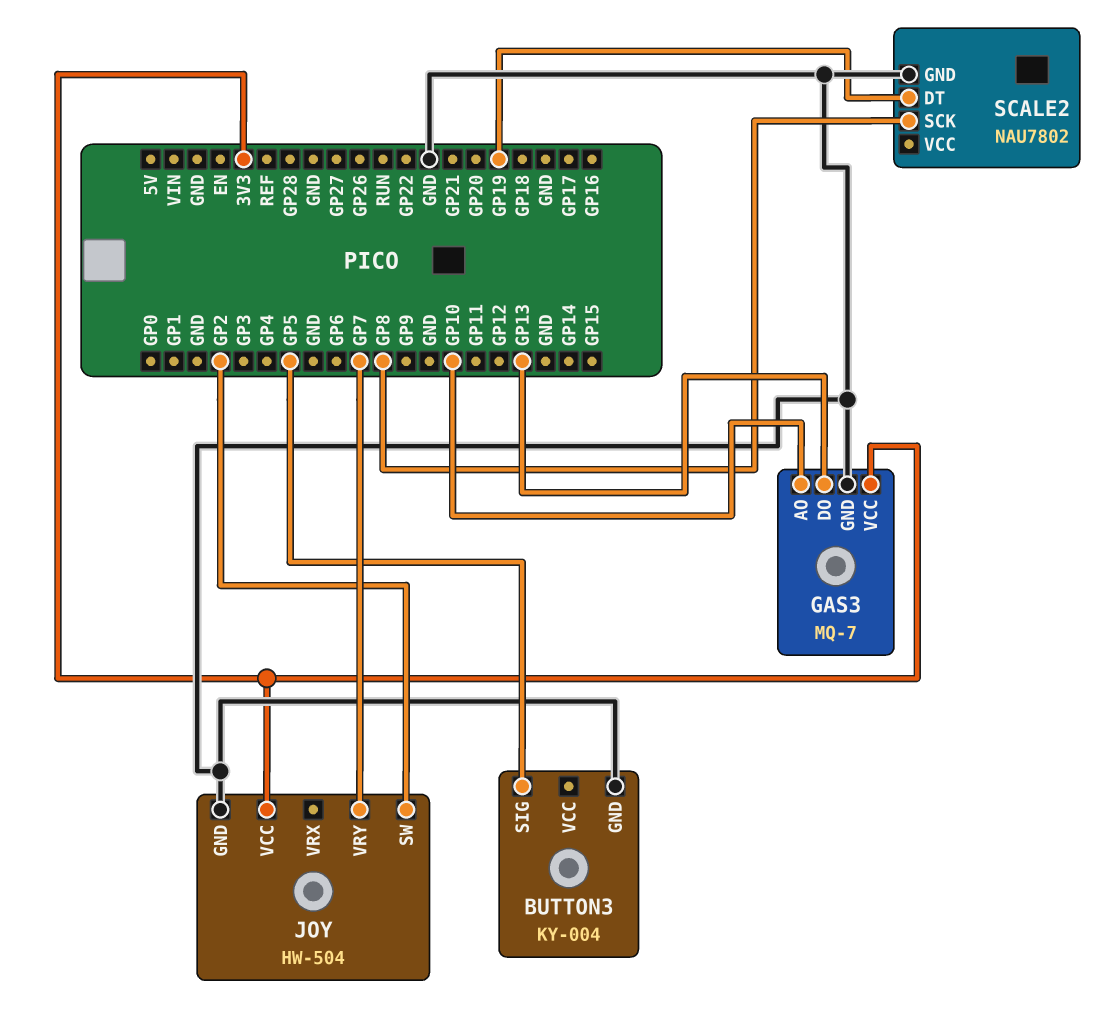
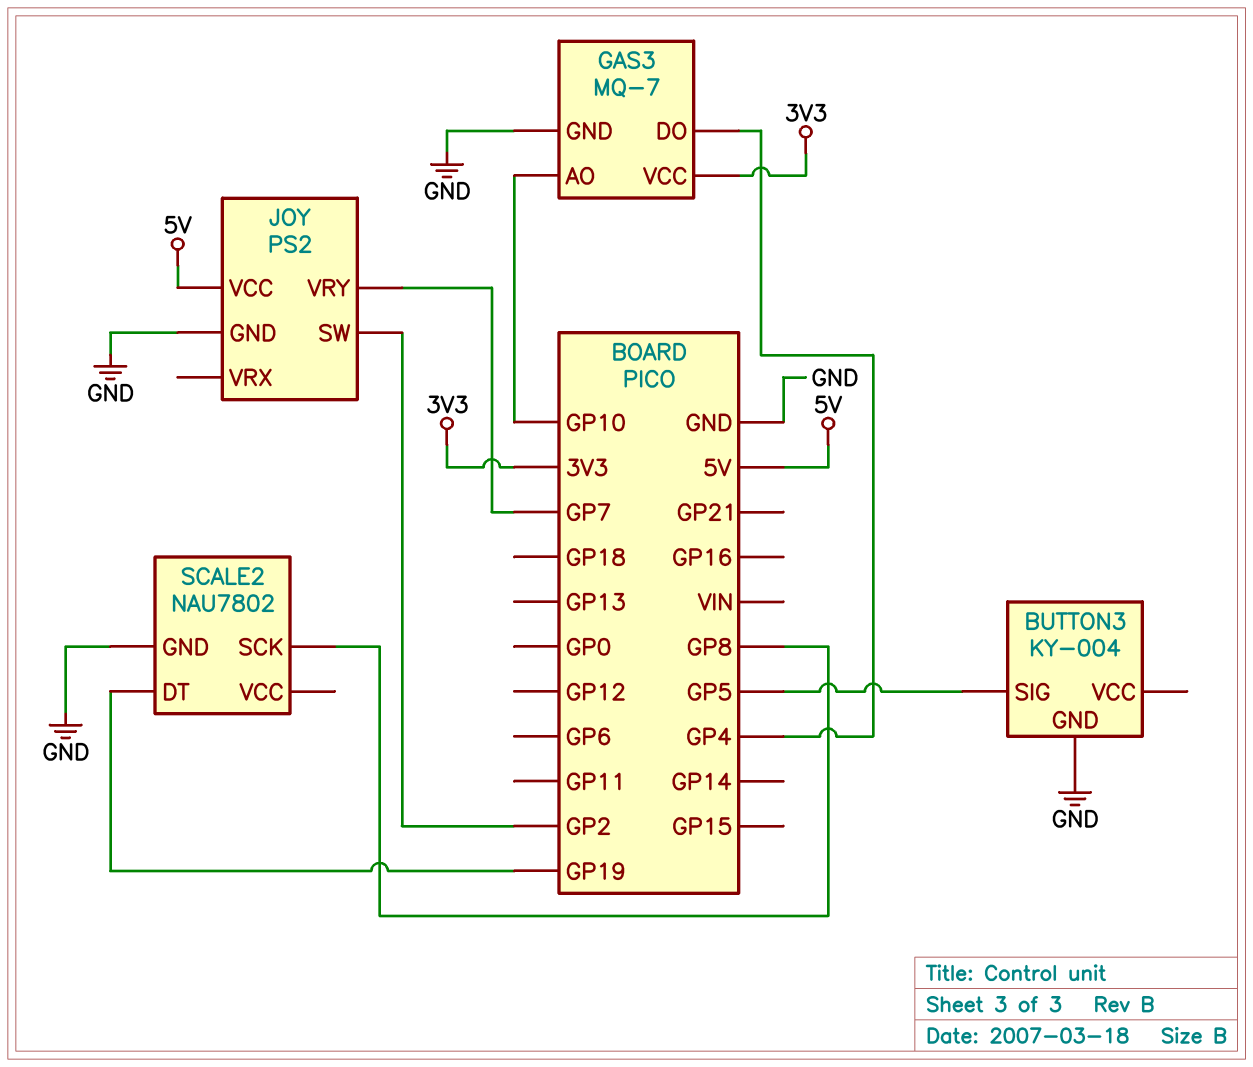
GAS3 pin DO: GP13 -> GP4
JOY: HW-504 -> PS2
JOY pin VCC: 3V3 -> 5V

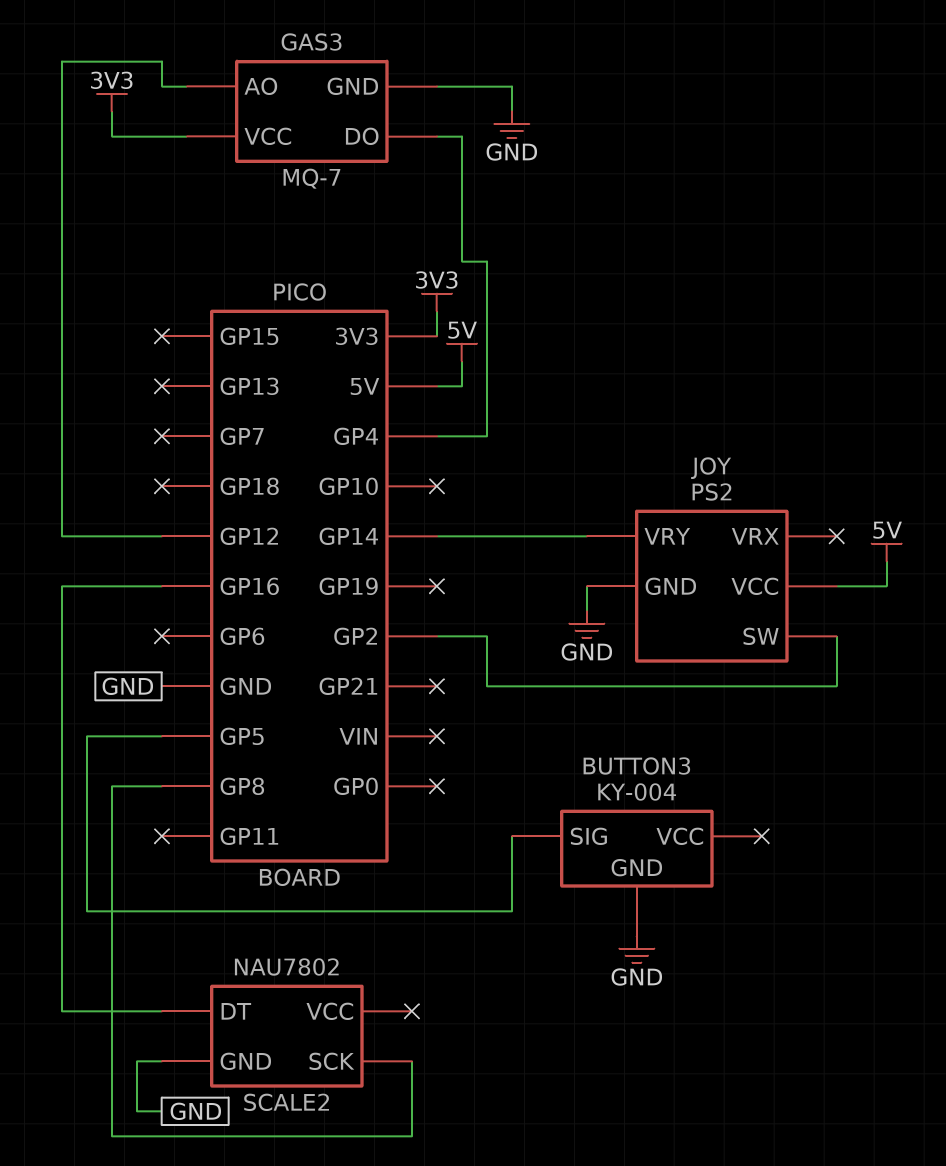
GAS3 pin AO: GP10 -> GP12
JOY pin VRY: GP7 -> GP14
SCALE2 pin DT: GP19 -> GP16

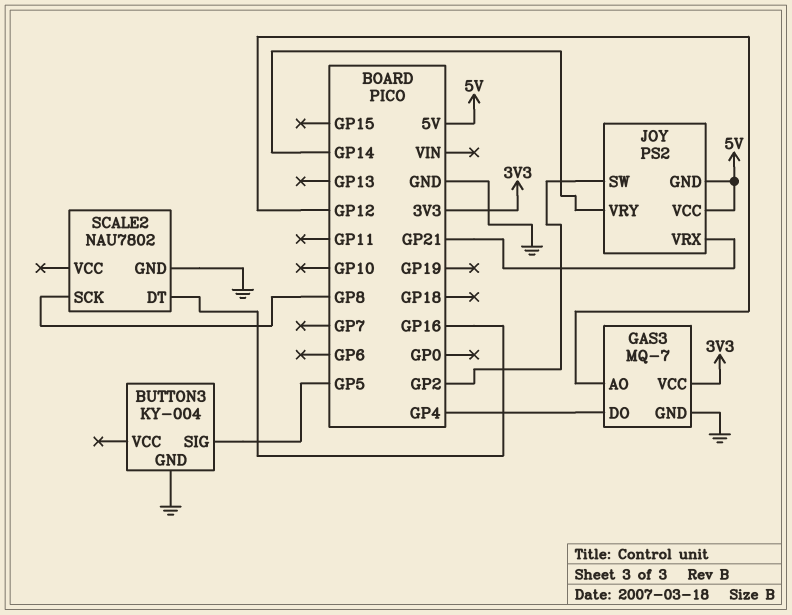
JOY pin GND: GND -> 5V
JOY pin VRX: none -> GP21

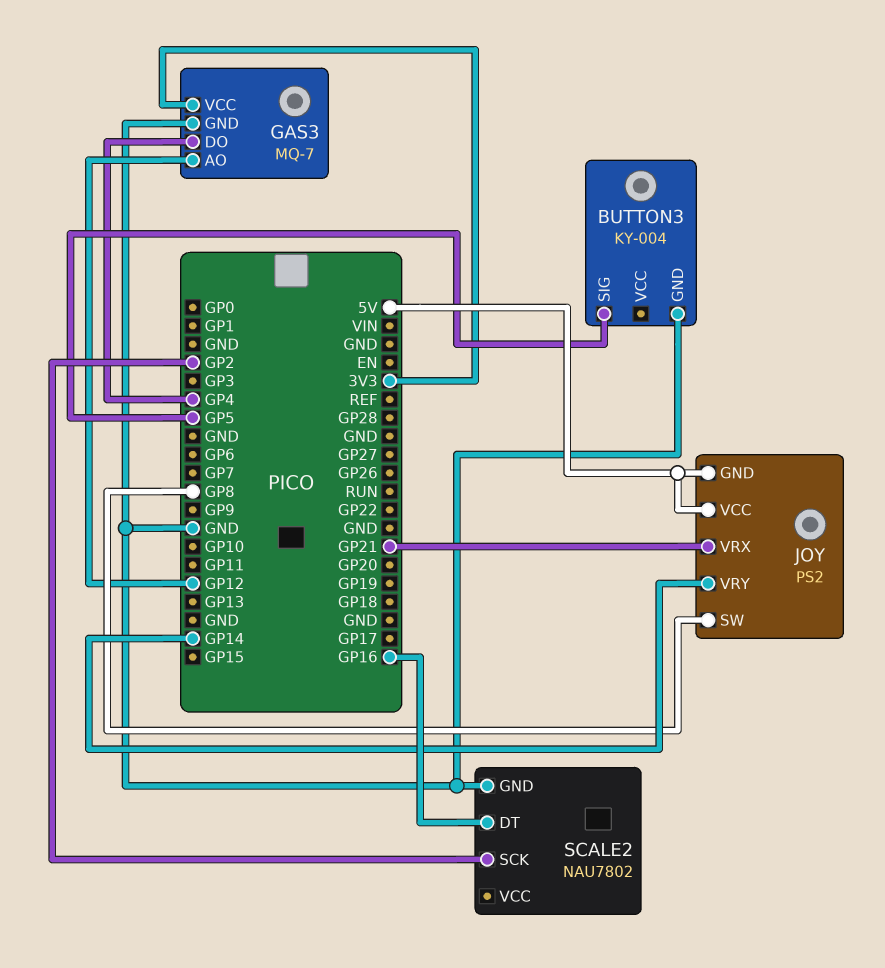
JOY pin SW: GP2 -> GP8
SCALE2 pin SCK: GP8 -> GP2

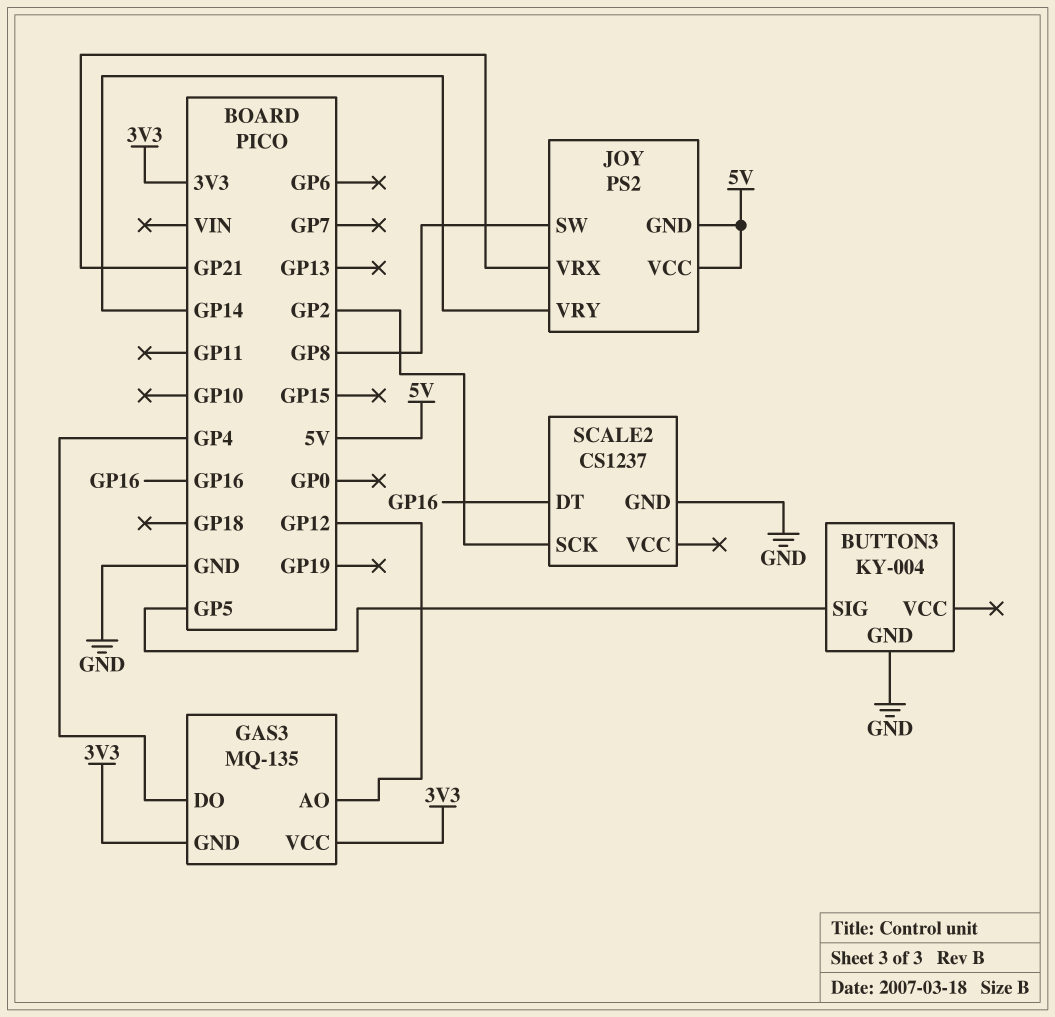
GAS3: MQ-7 -> MQ-135
GAS3 pin GND: GND -> 3V3
SCALE2: NAU7802 -> CS1237

